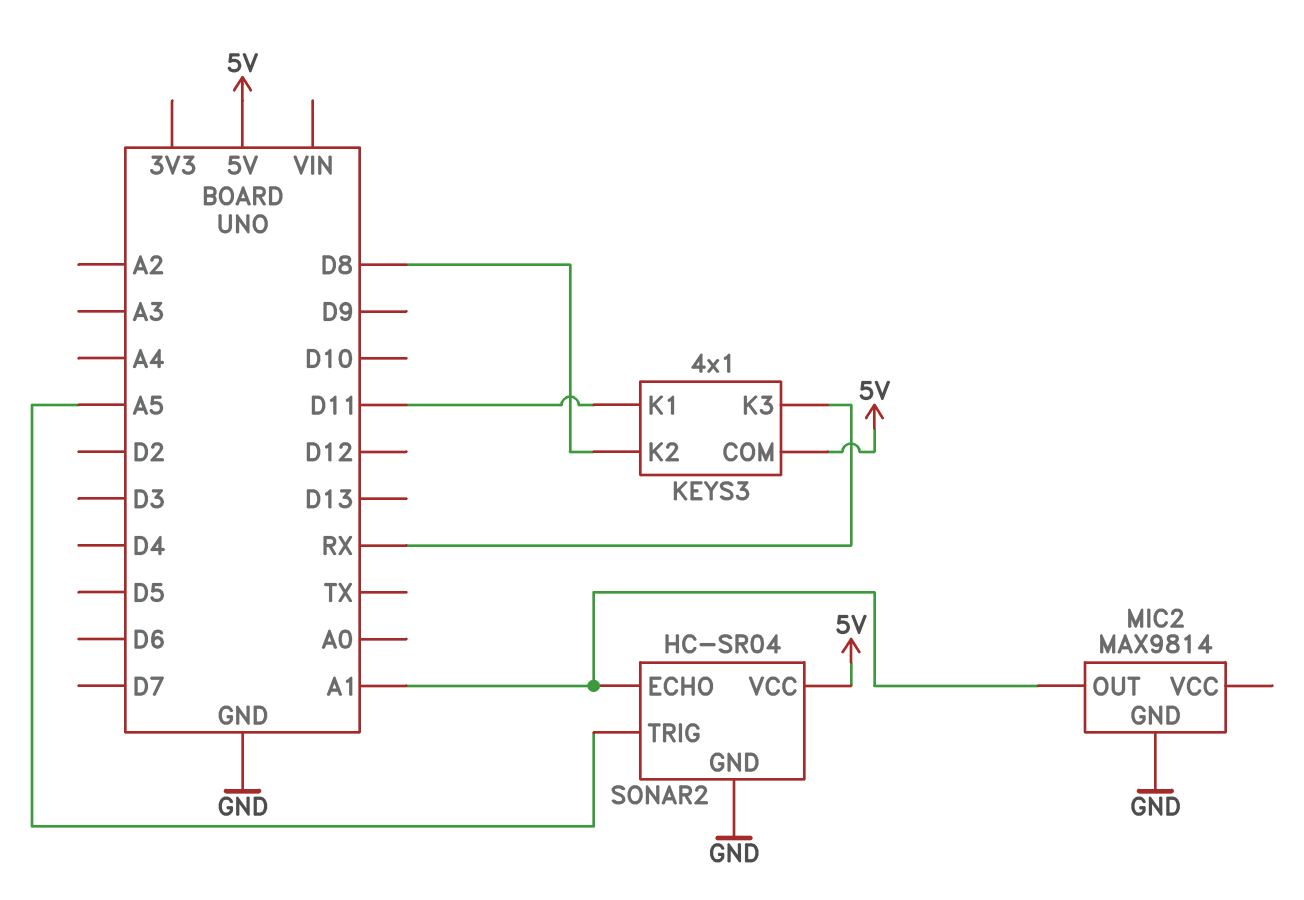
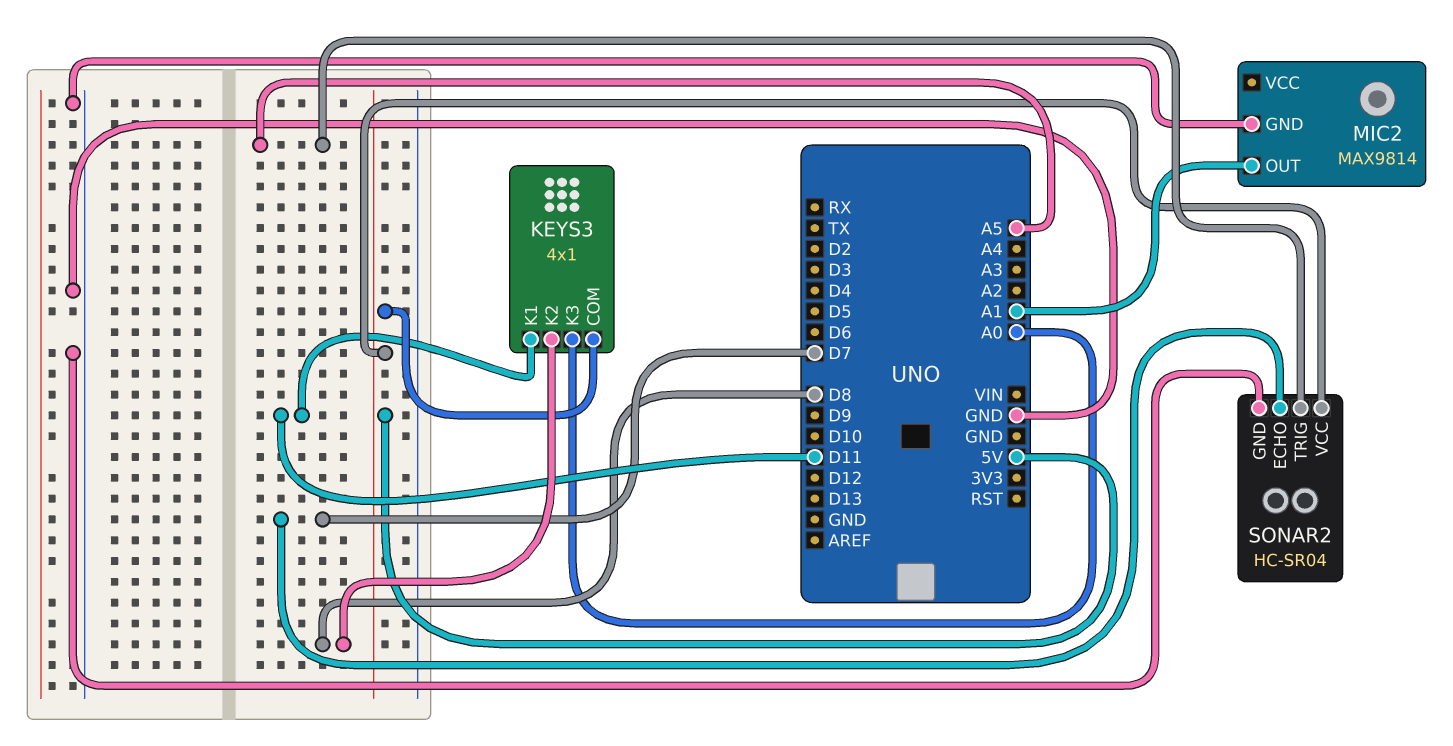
KEYS3 pin K3: RX -> A0
SONAR2 pin ECHO: A1 -> D7

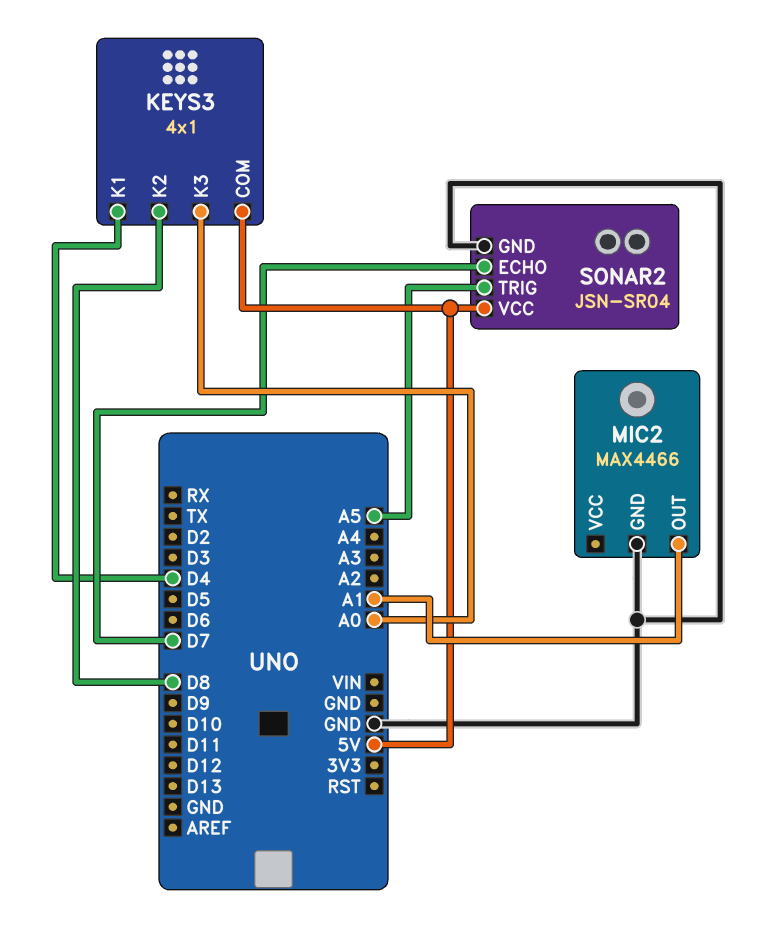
KEYS3 pin K1: D11 -> D4
MIC2: MAX9814 -> MAX4466
SONAR2: HC-SR04 -> JSN-SR04

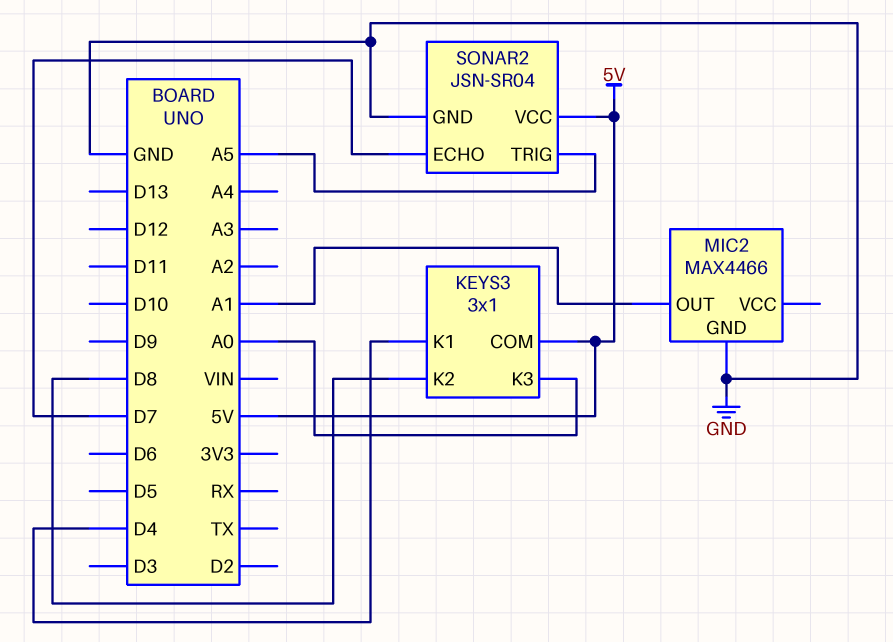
KEYS3: 4x1 -> 3x1

